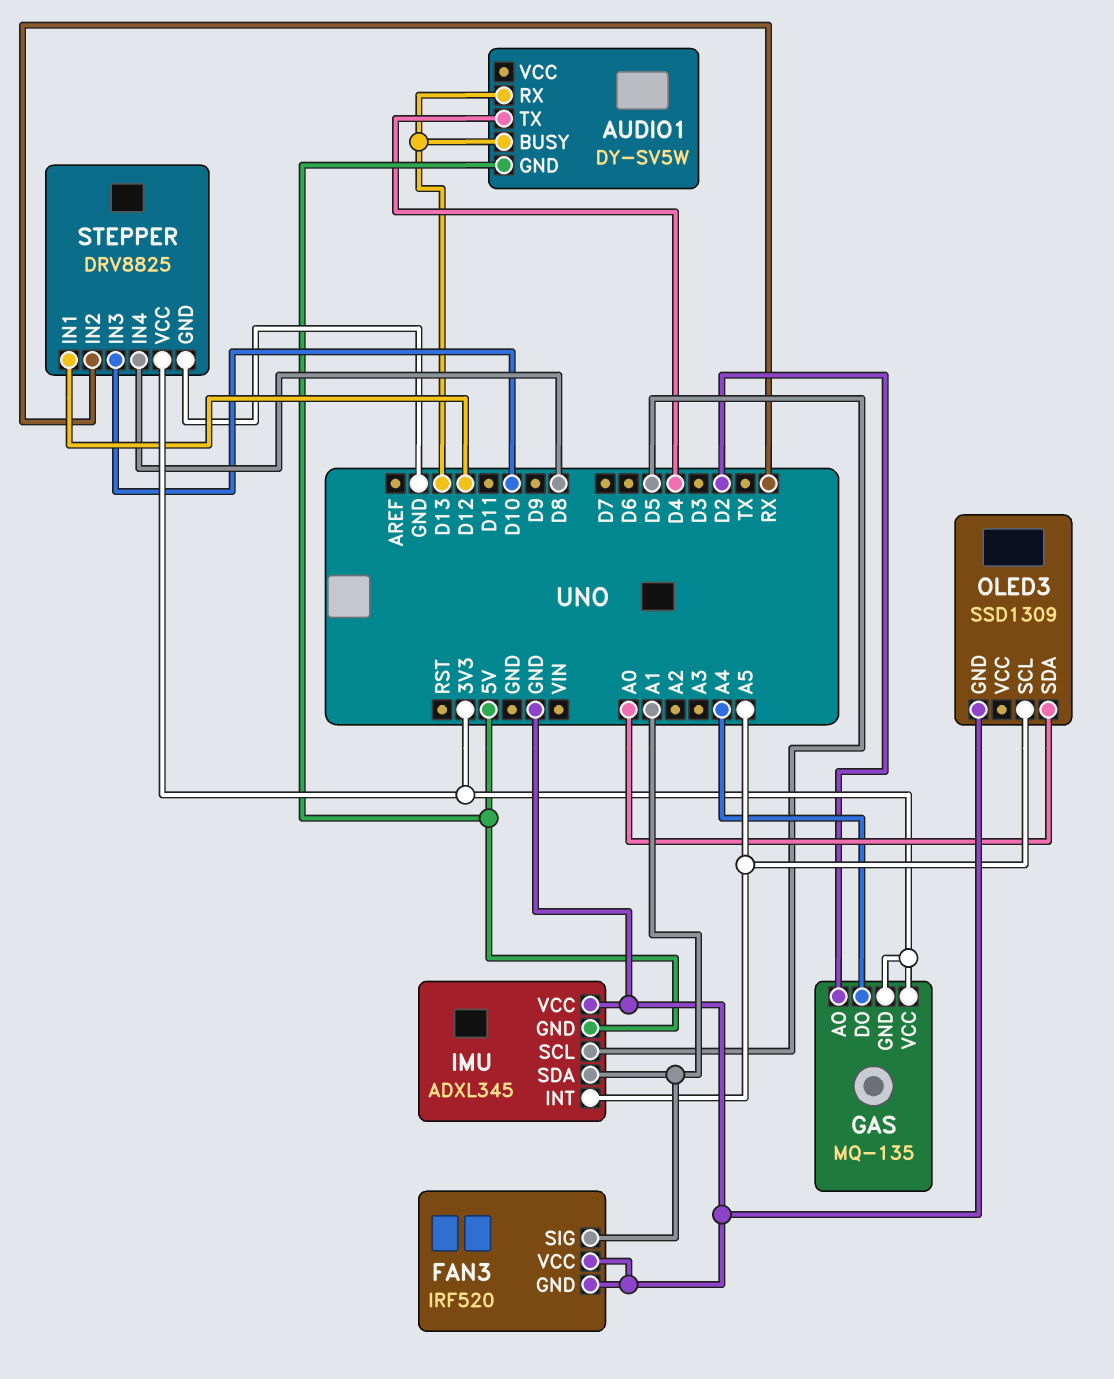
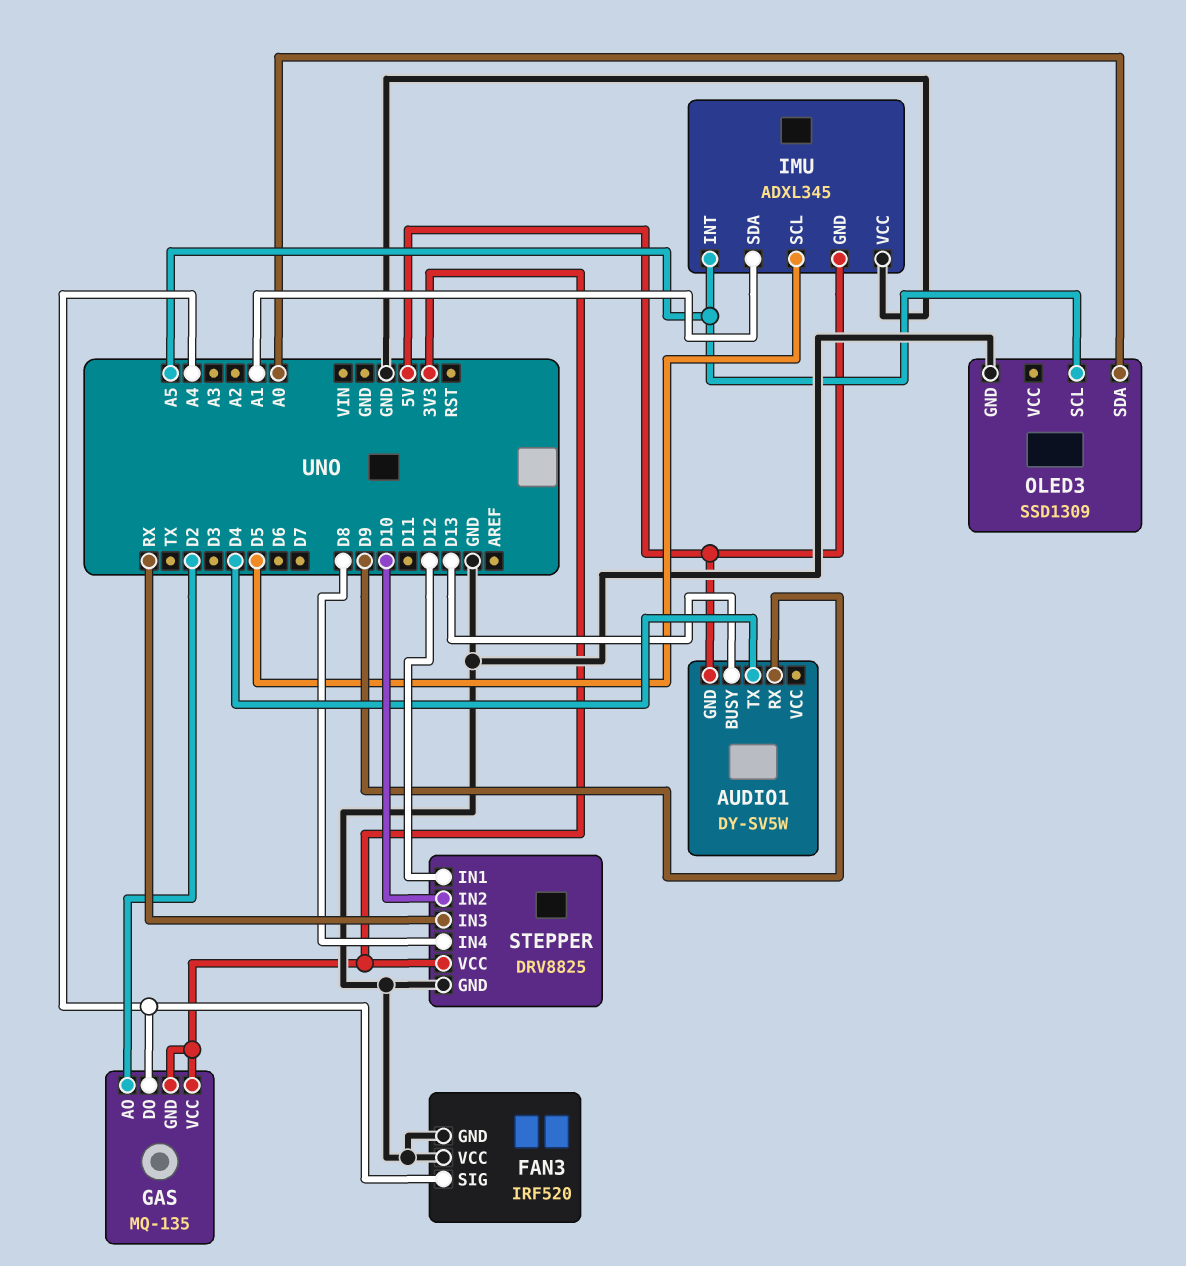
AUDIO1 pin RX: D13 -> D9
FAN3 pin SIG: A1 -> A4
STEPPER pin IN2: RX -> D10
STEPPER pin IN3: D10 -> RX

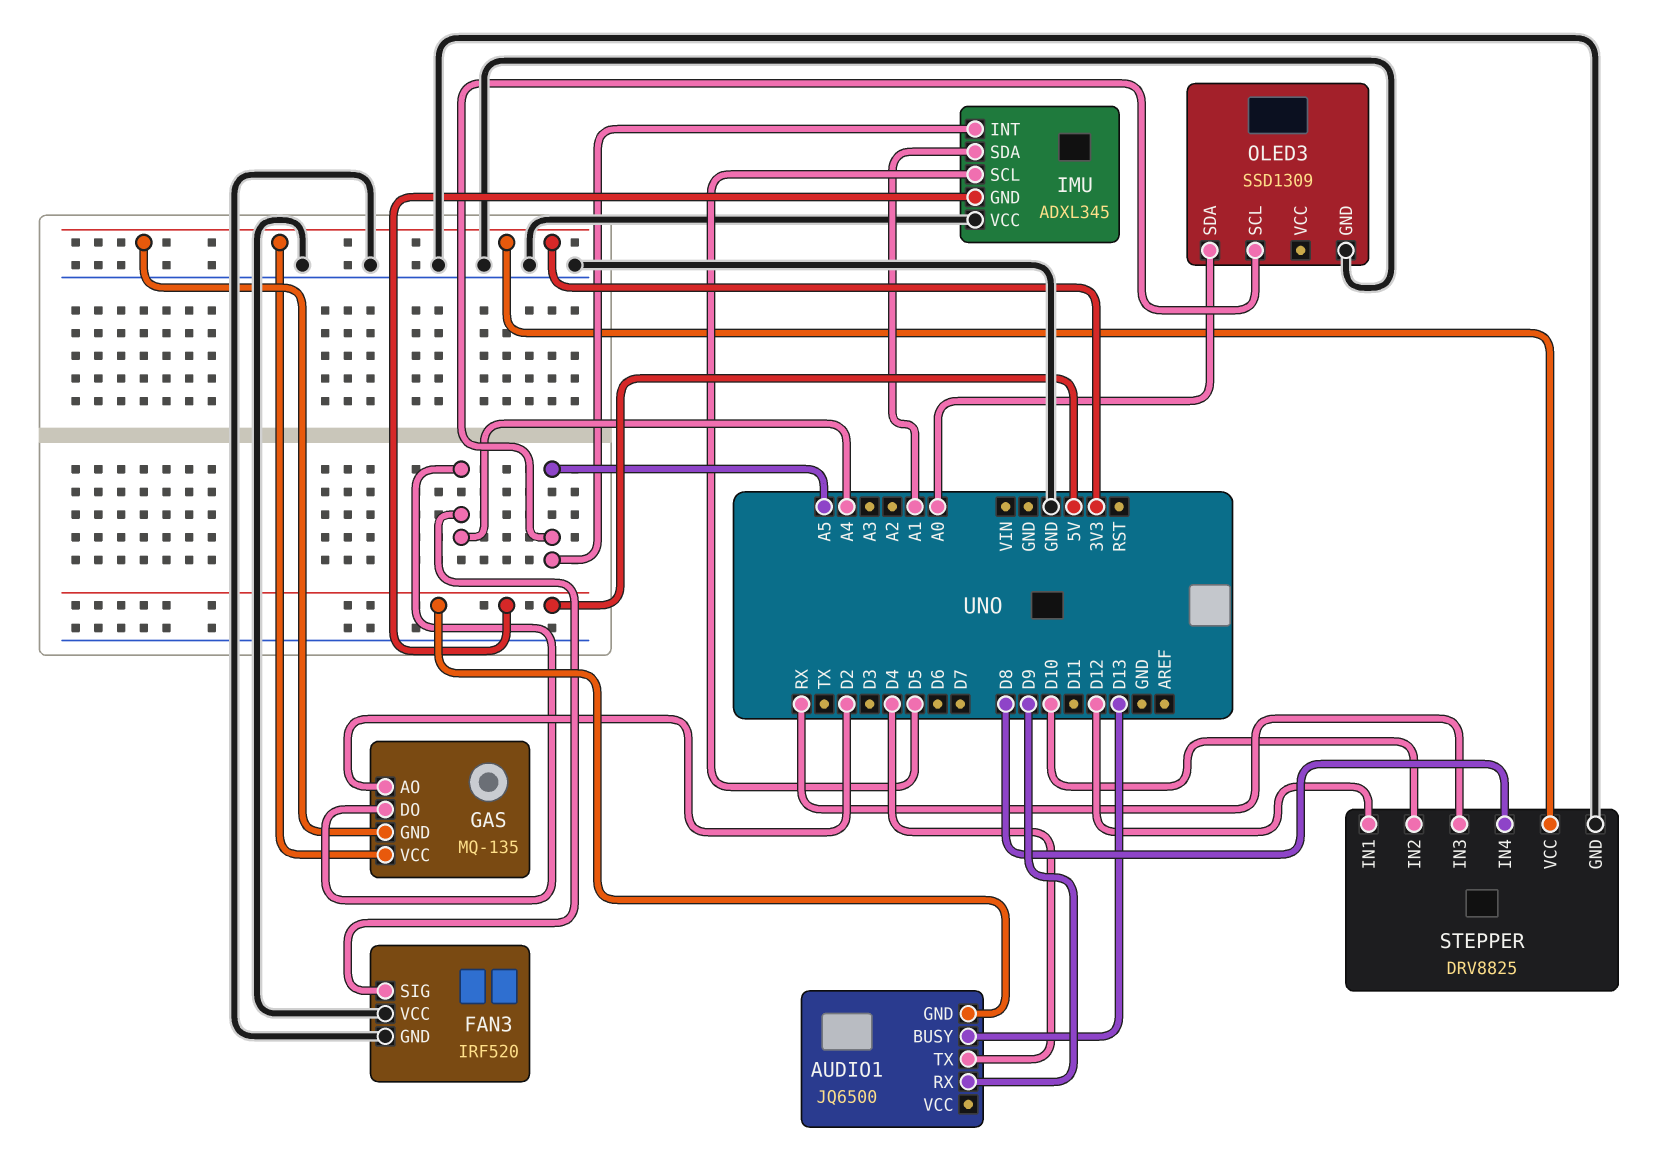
AUDIO1: DY-SV5W -> JQ6500

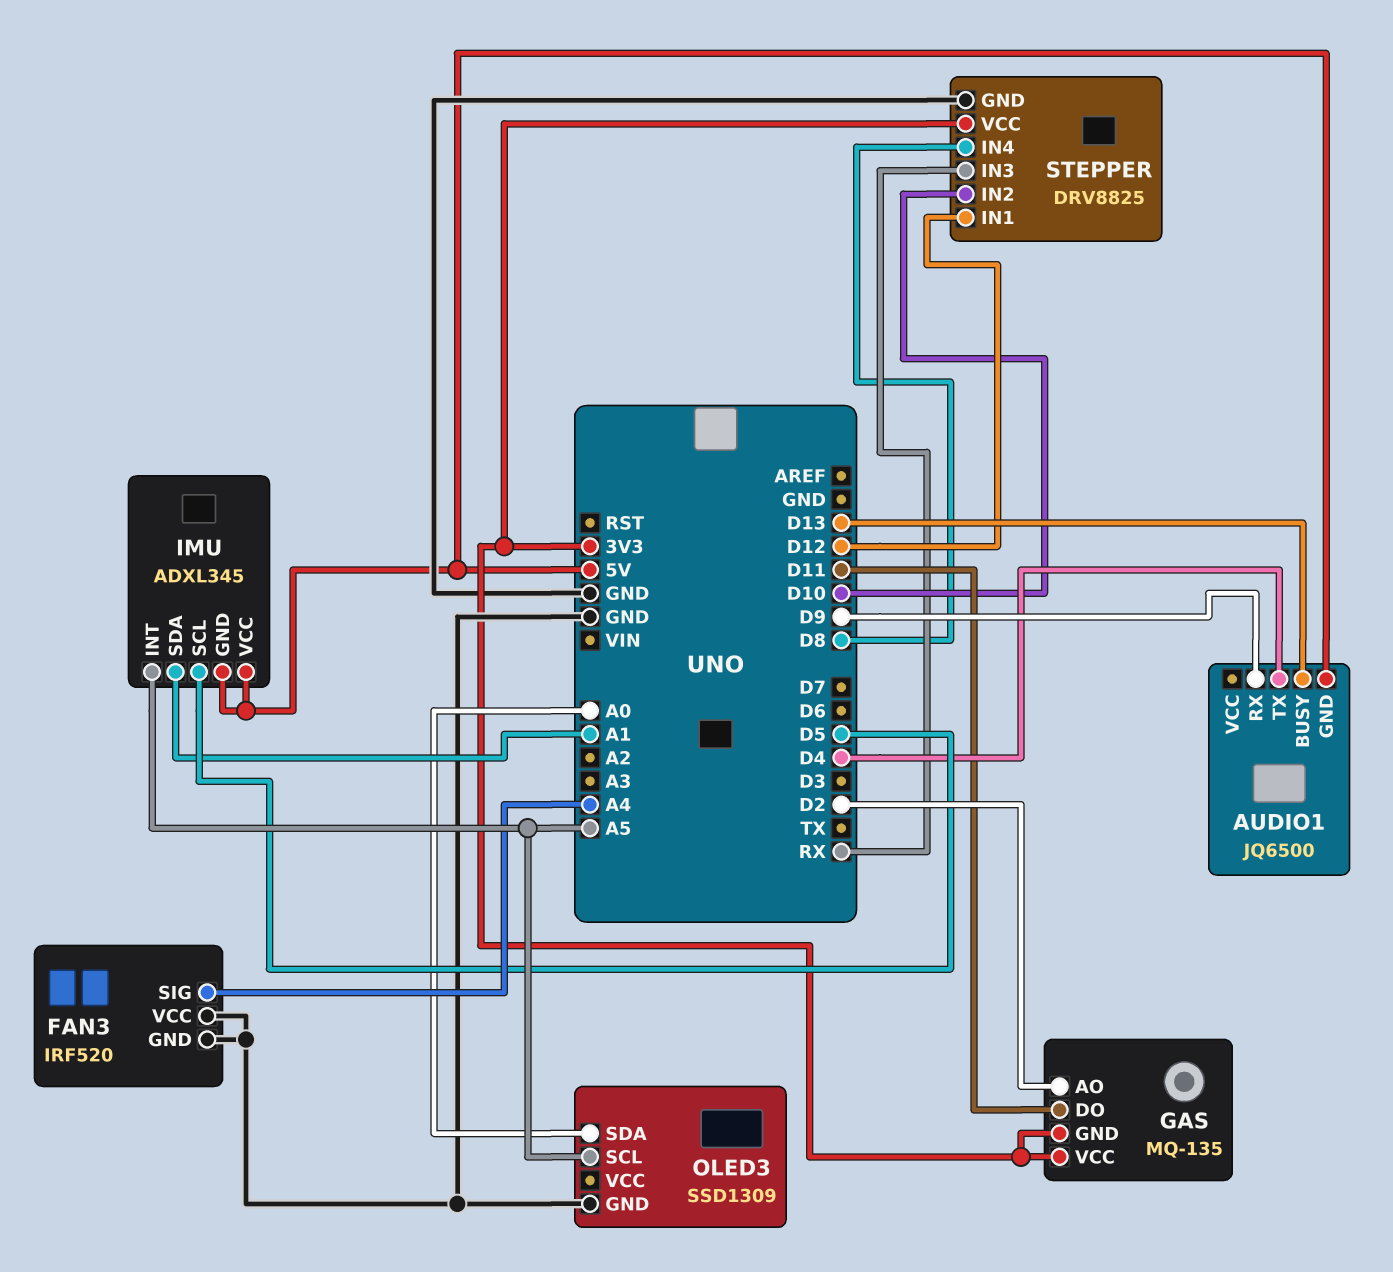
GAS pin DO: A4 -> D11
IMU pin VCC: GND -> 5V

